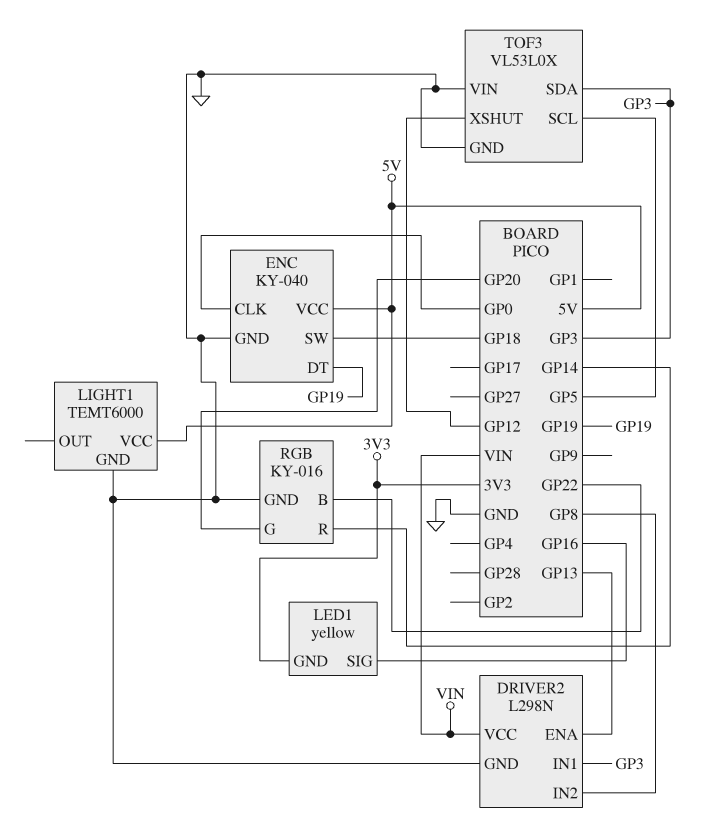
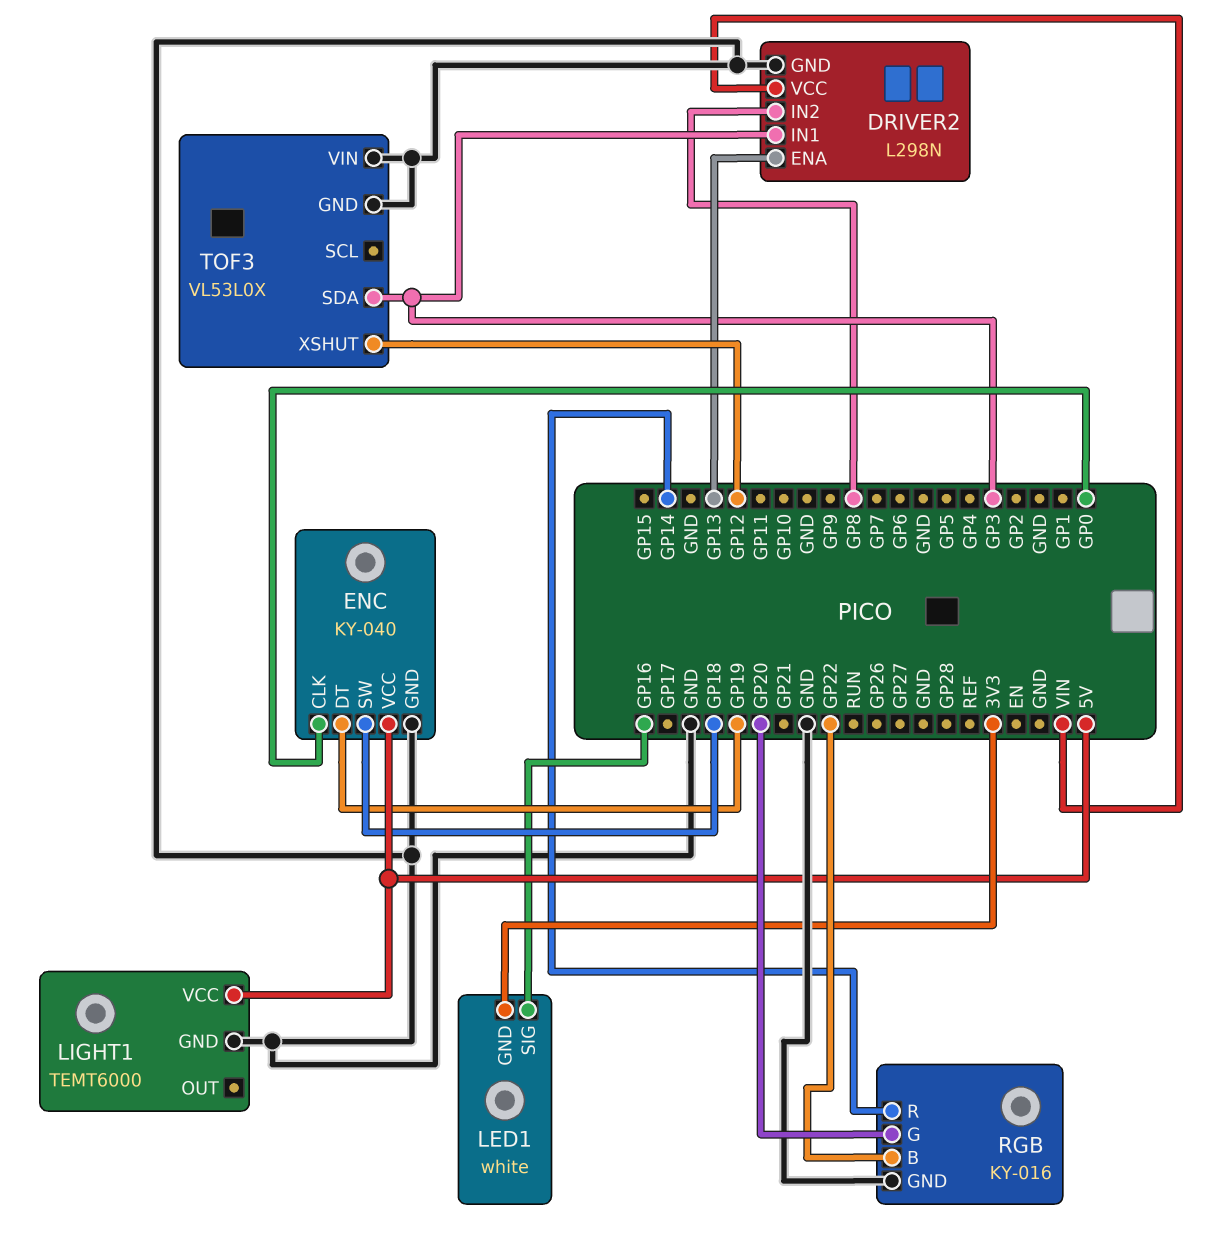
LED1: yellow -> white
TOF3 pin SCL: GP5 -> none

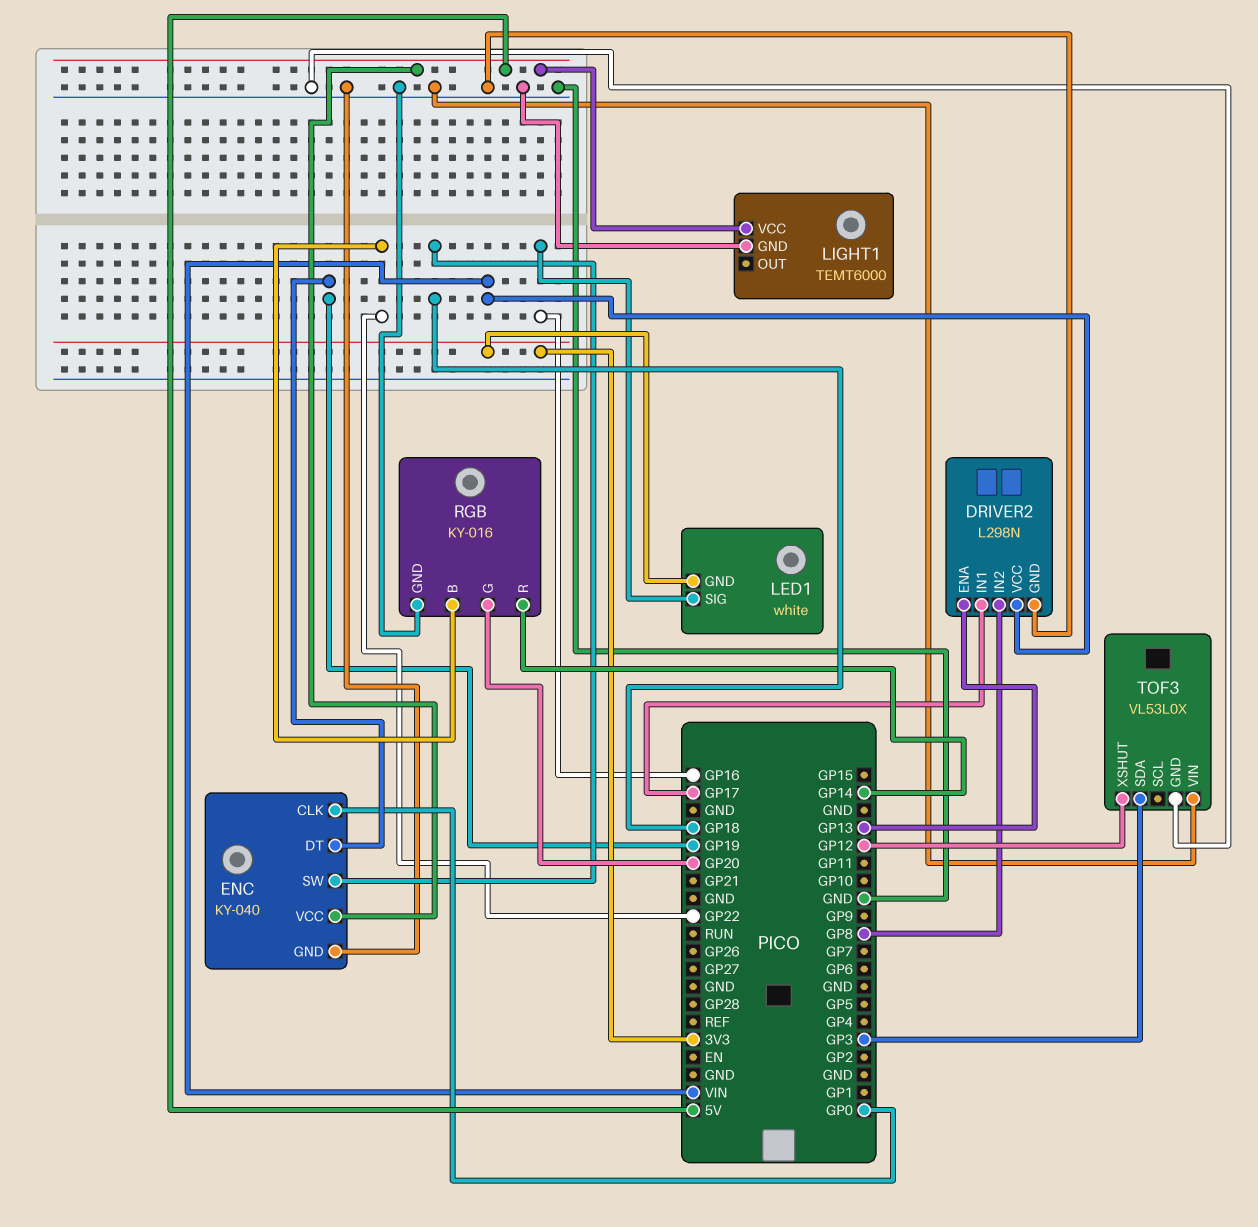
DRIVER2 pin IN1: GP3 -> GP17

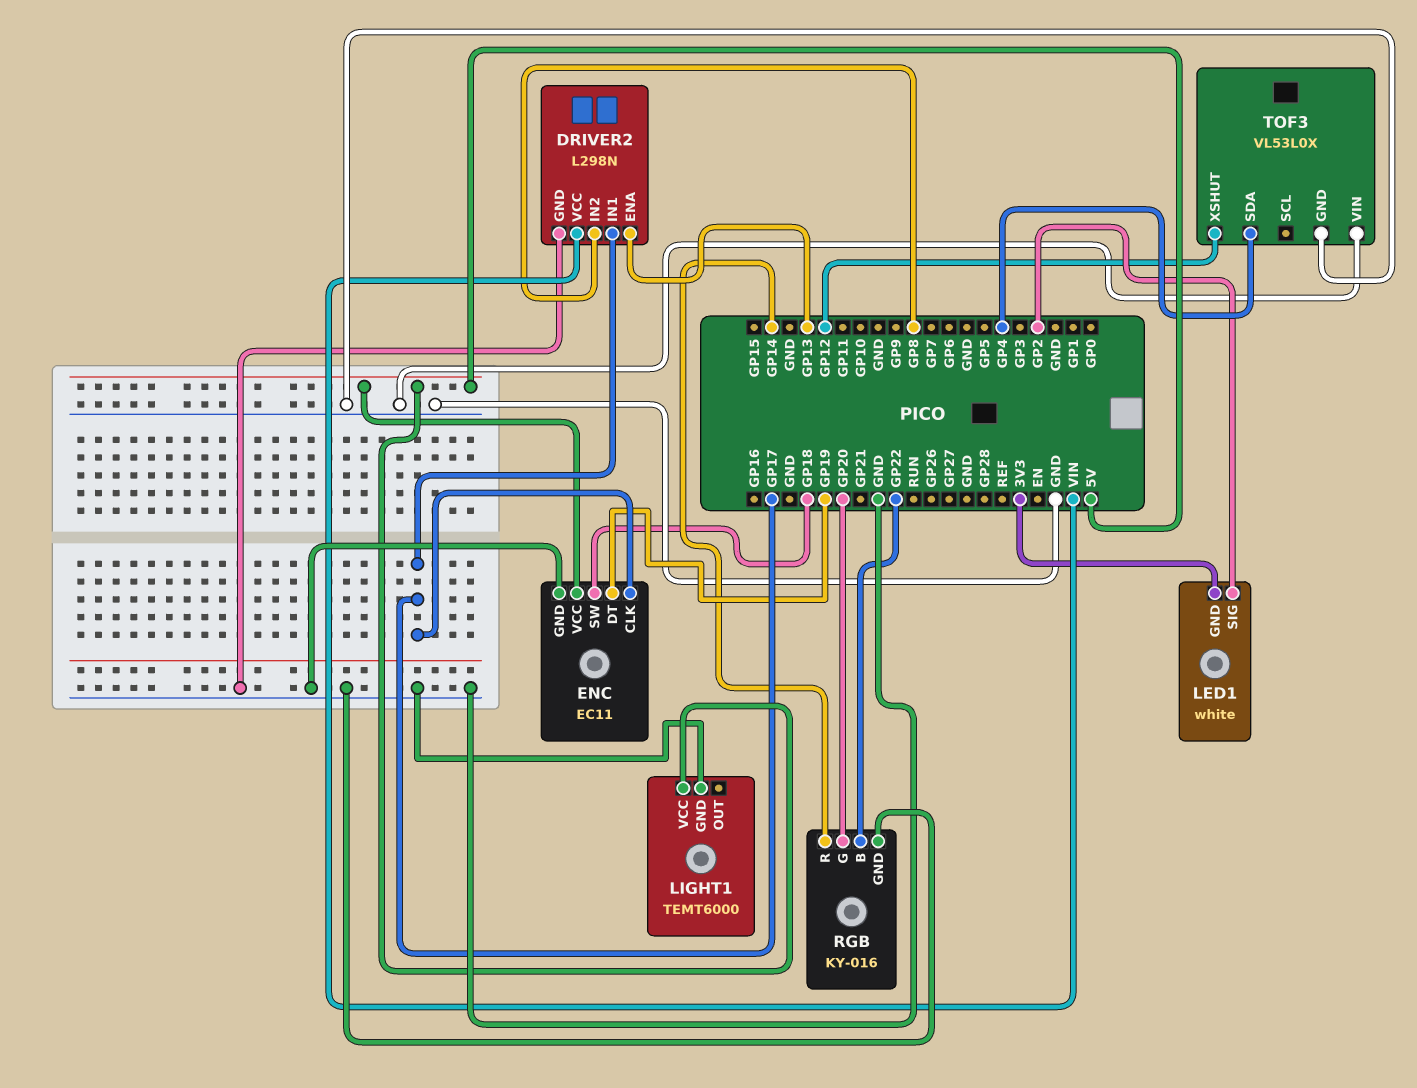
ENC: KY-040 -> EC11
ENC pin CLK: GP0 -> GP17
LED1 pin SIG: GP16 -> GP2
TOF3 pin SDA: GP3 -> GP4

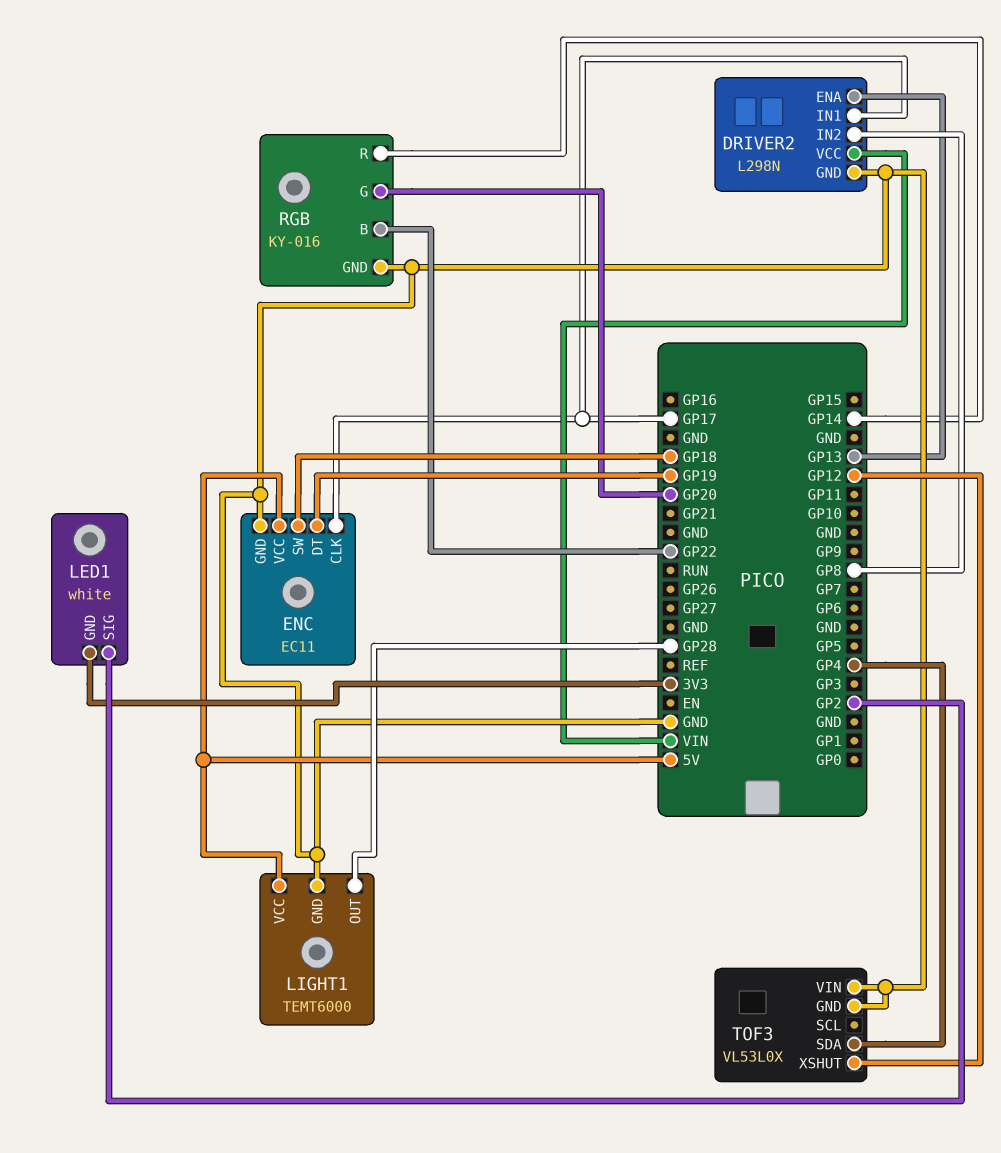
LIGHT1 pin OUT: none -> GP28

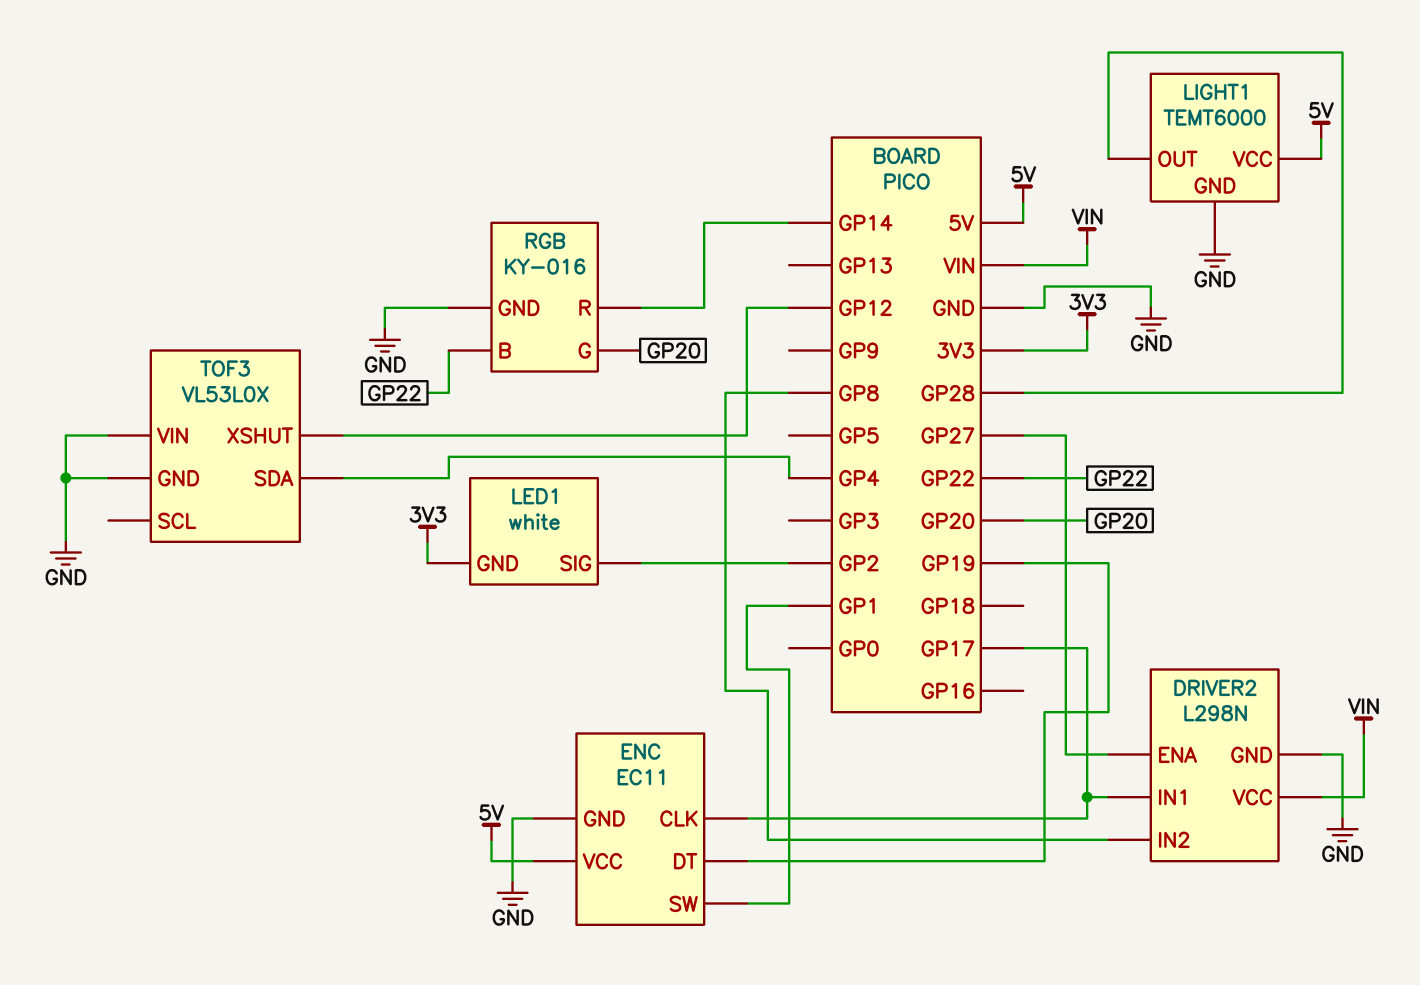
DRIVER2 pin ENA: GP13 -> GP27
ENC pin SW: GP18 -> GP1

